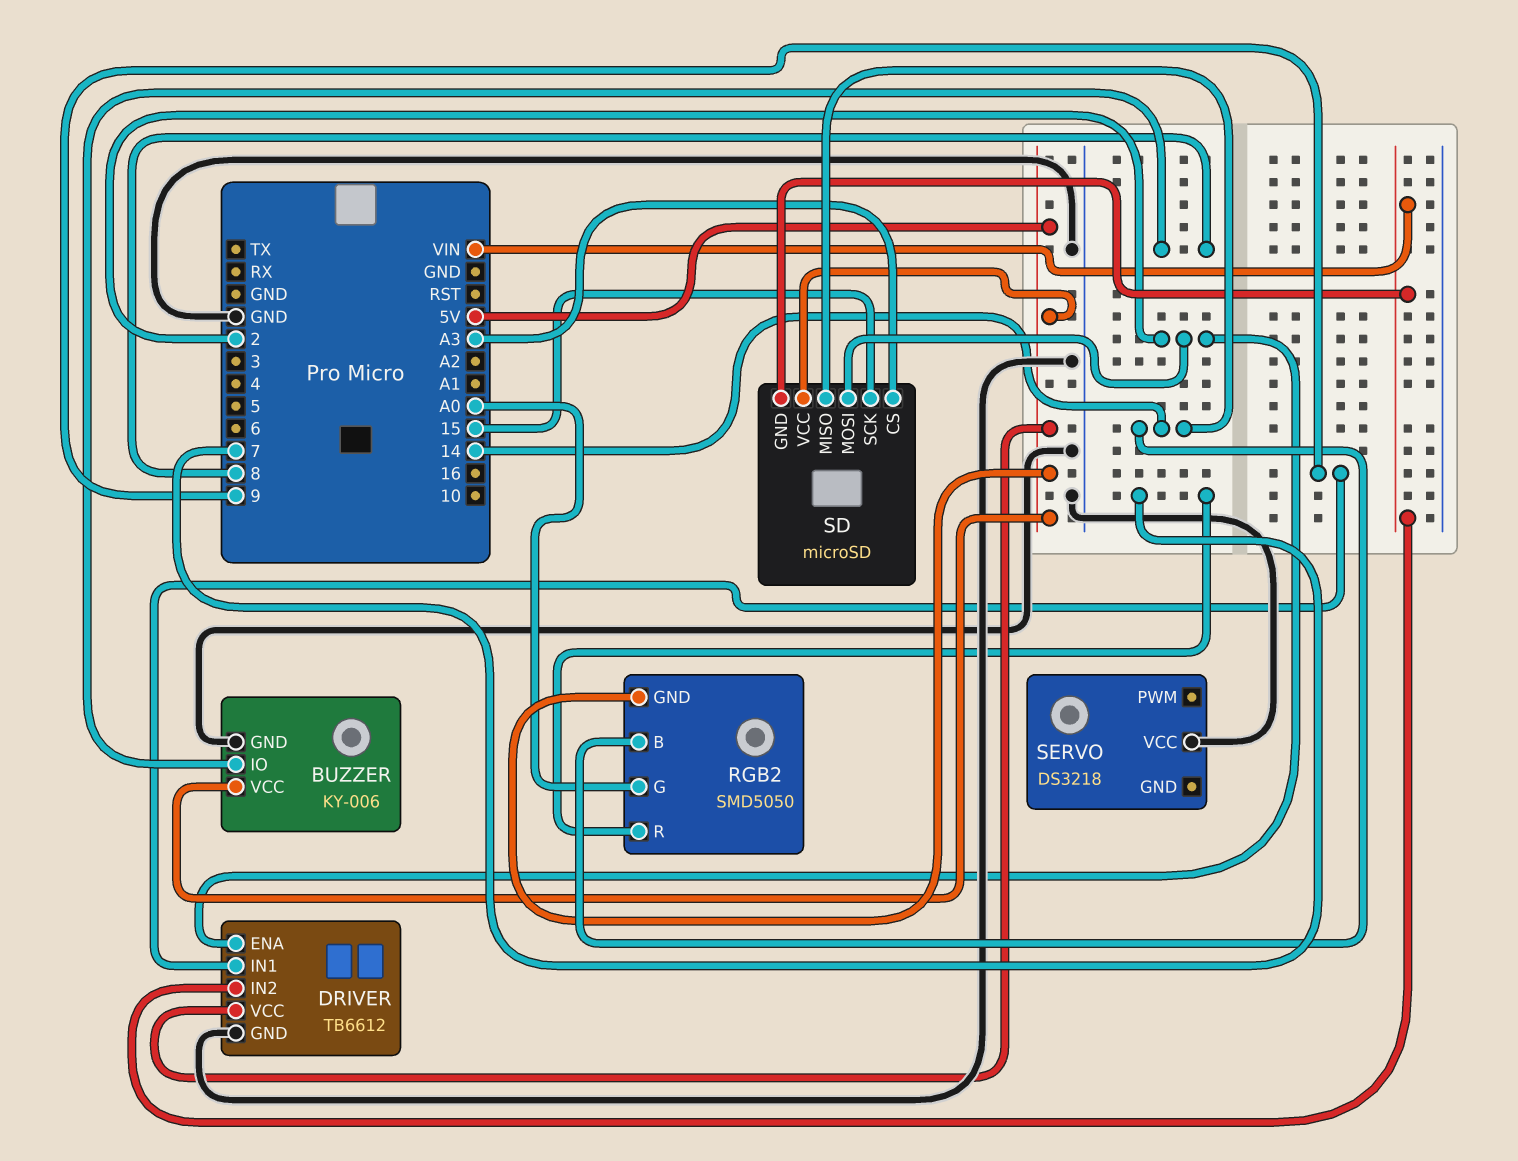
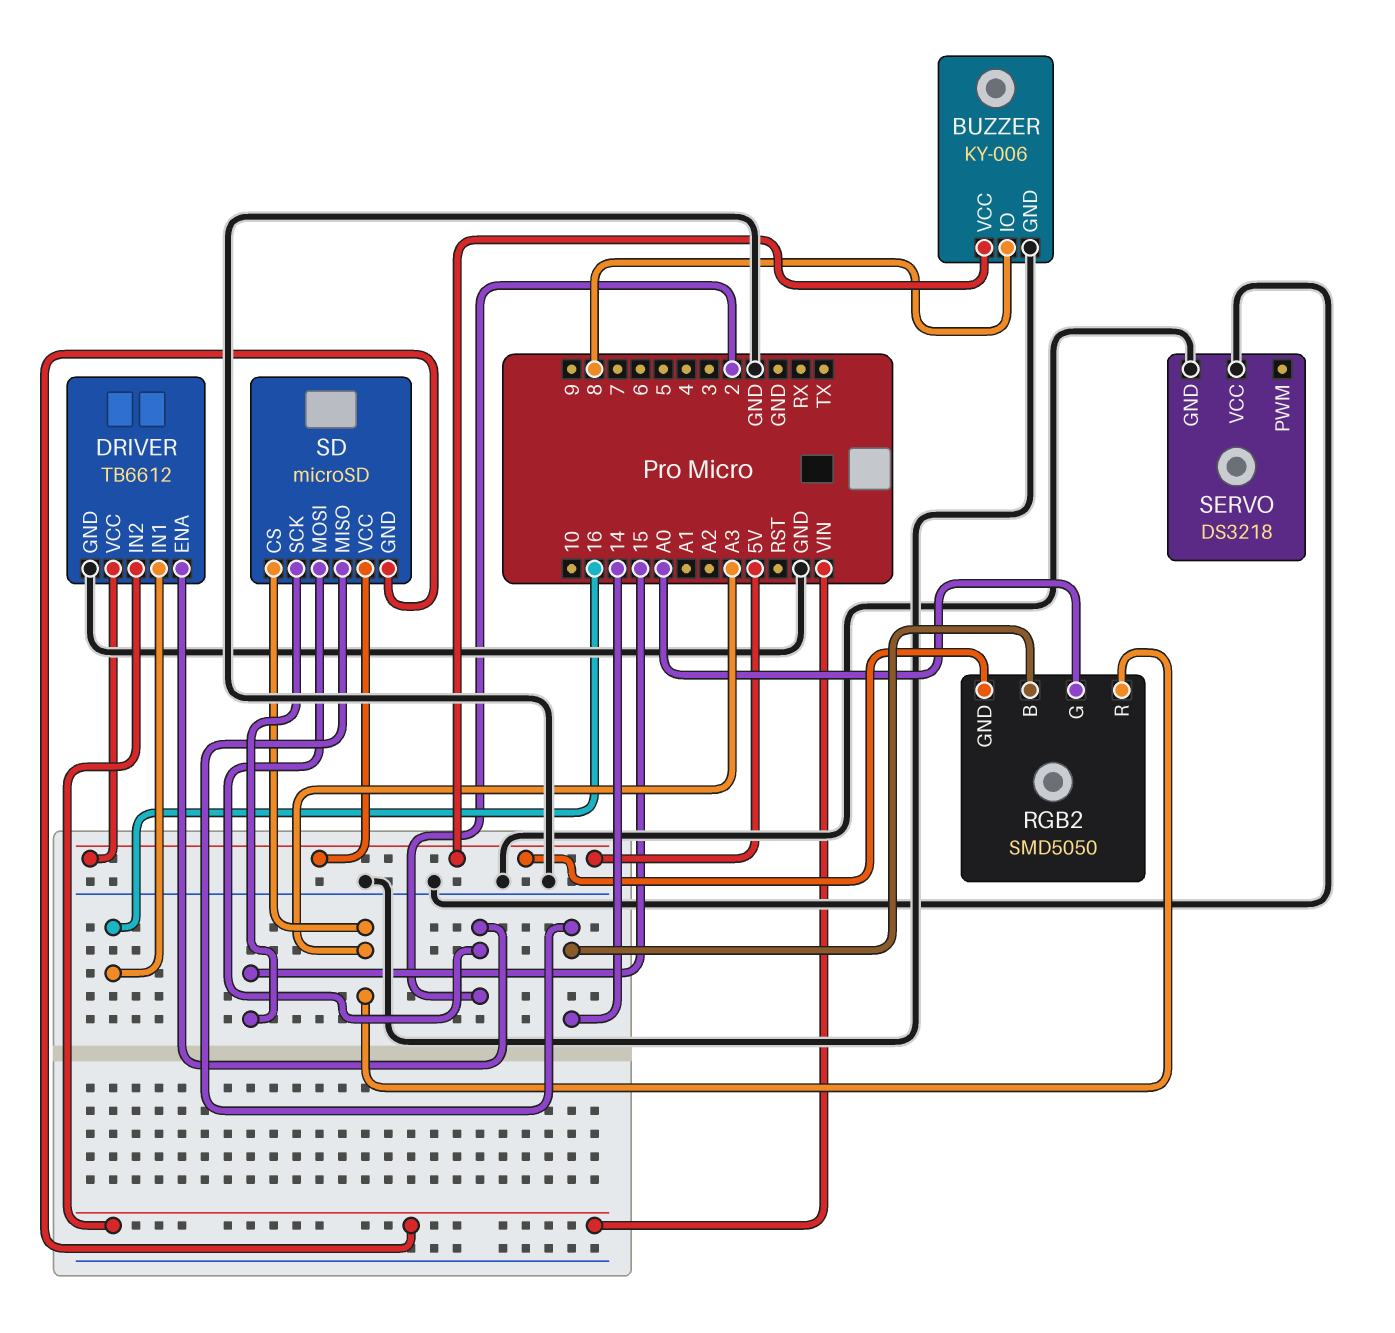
DRIVER pin IN1: 9 -> 16
RGB2 pin R: 7 -> A3
SERVO pin GND: none -> GND

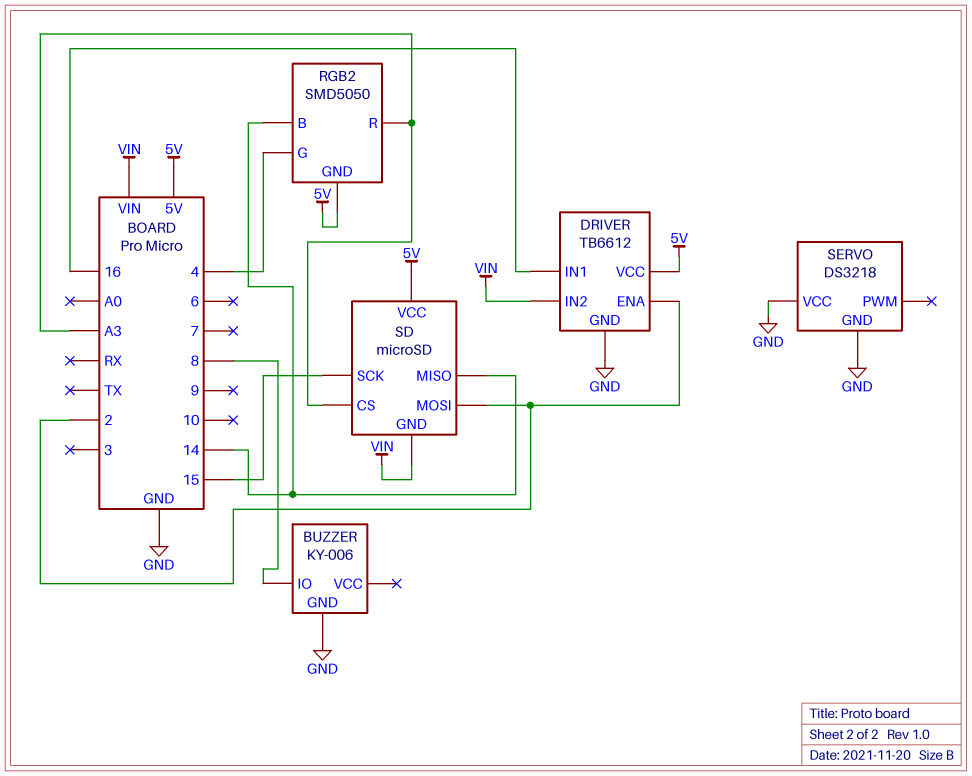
BUZZER pin VCC: 5V -> none
RGB2 pin G: A0 -> 4

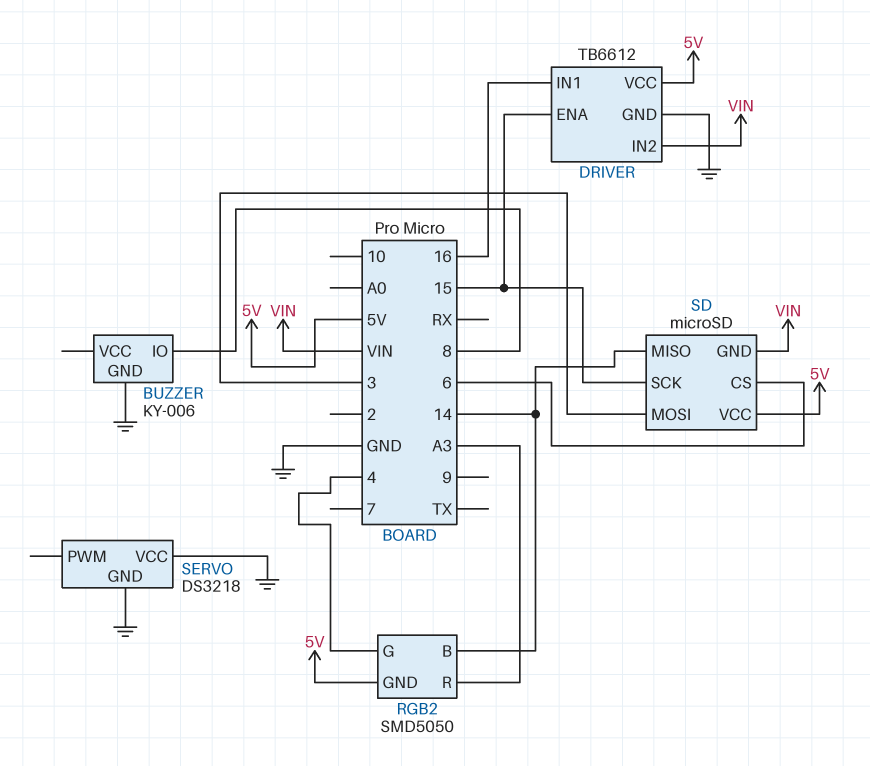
DRIVER pin ENA: 2 -> 15
SD pin CS: A3 -> 6
SD pin MOSI: 2 -> 3

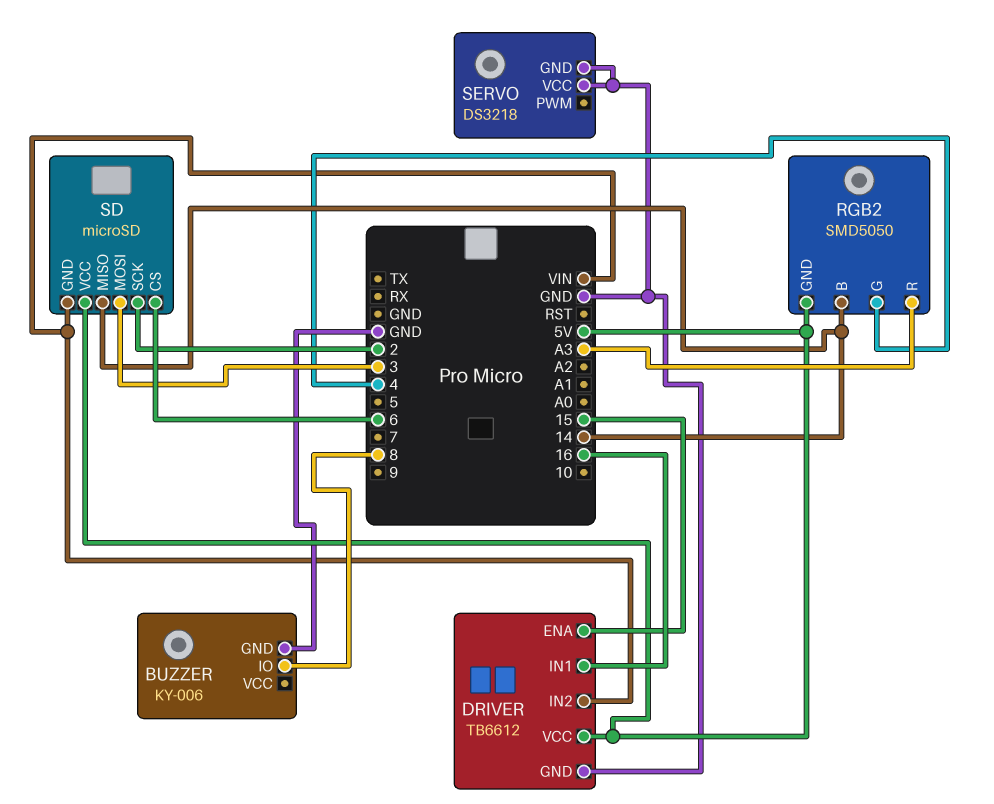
SD pin SCK: 15 -> 2

